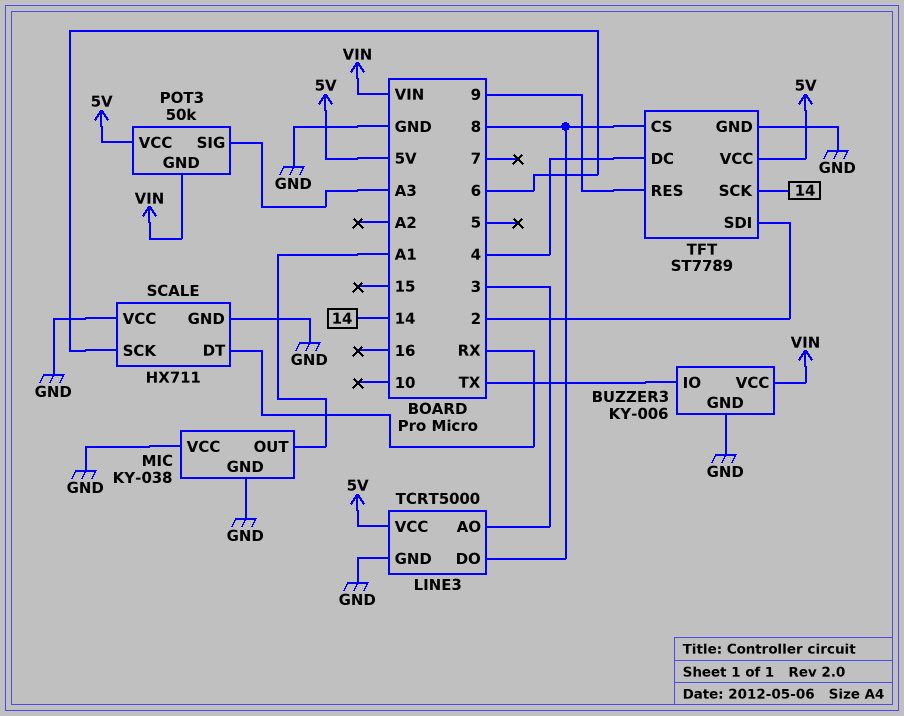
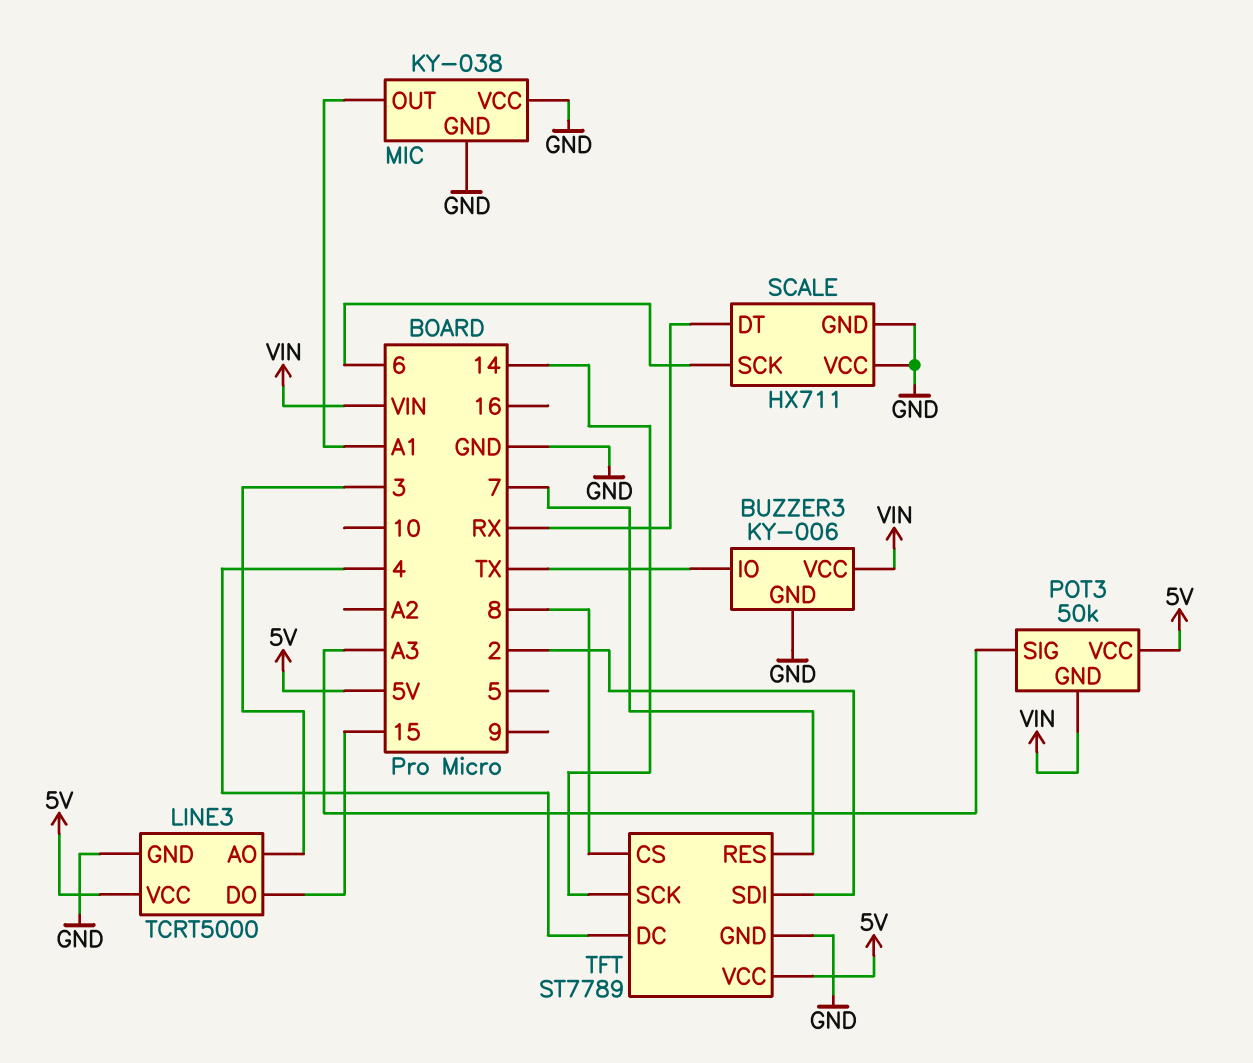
LINE3 pin DO: 8 -> 15
TFT pin RES: 9 -> 7

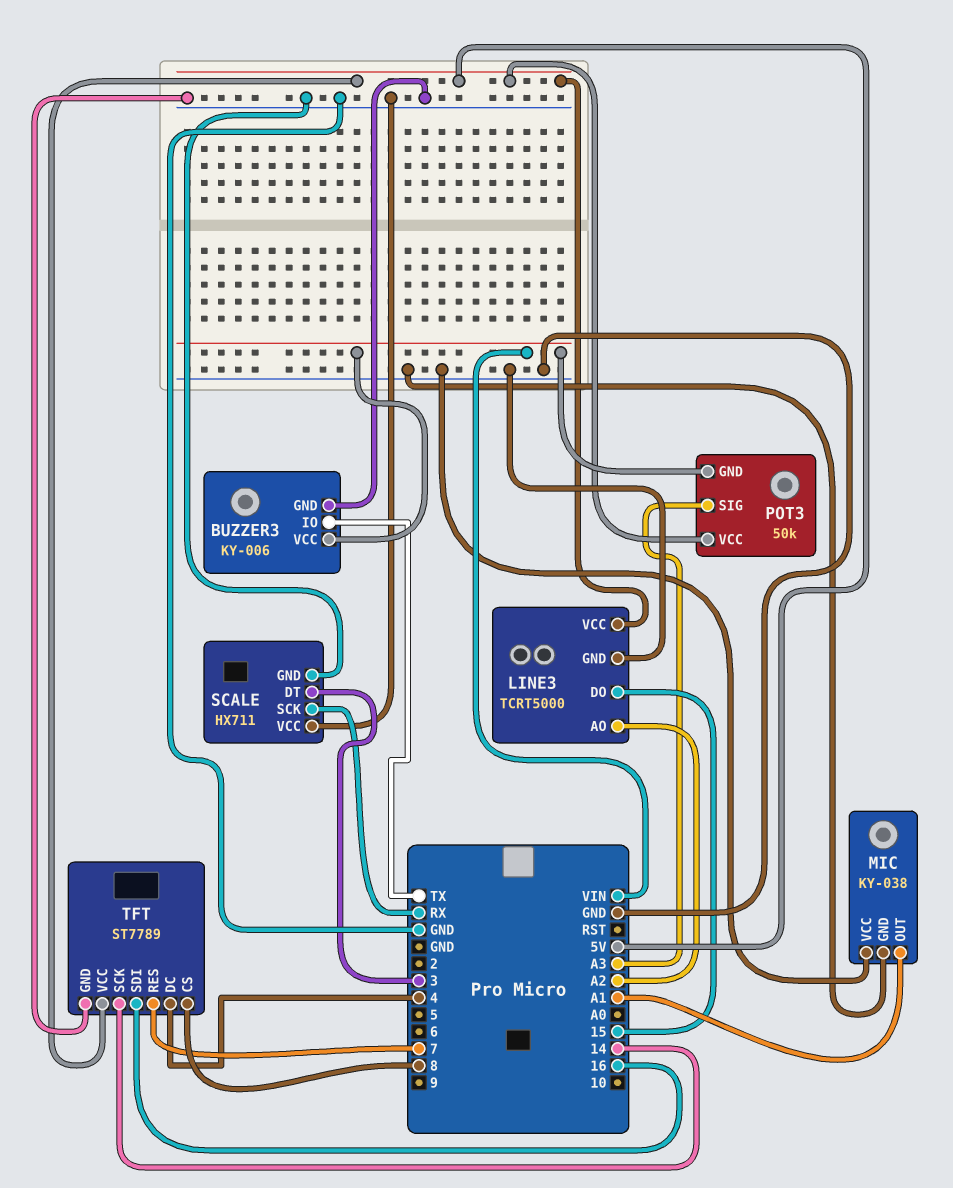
LINE3 pin AO: 3 -> A2
SCALE pin DT: RX -> 3
SCALE pin SCK: 6 -> RX
TFT pin SDI: 2 -> 16

